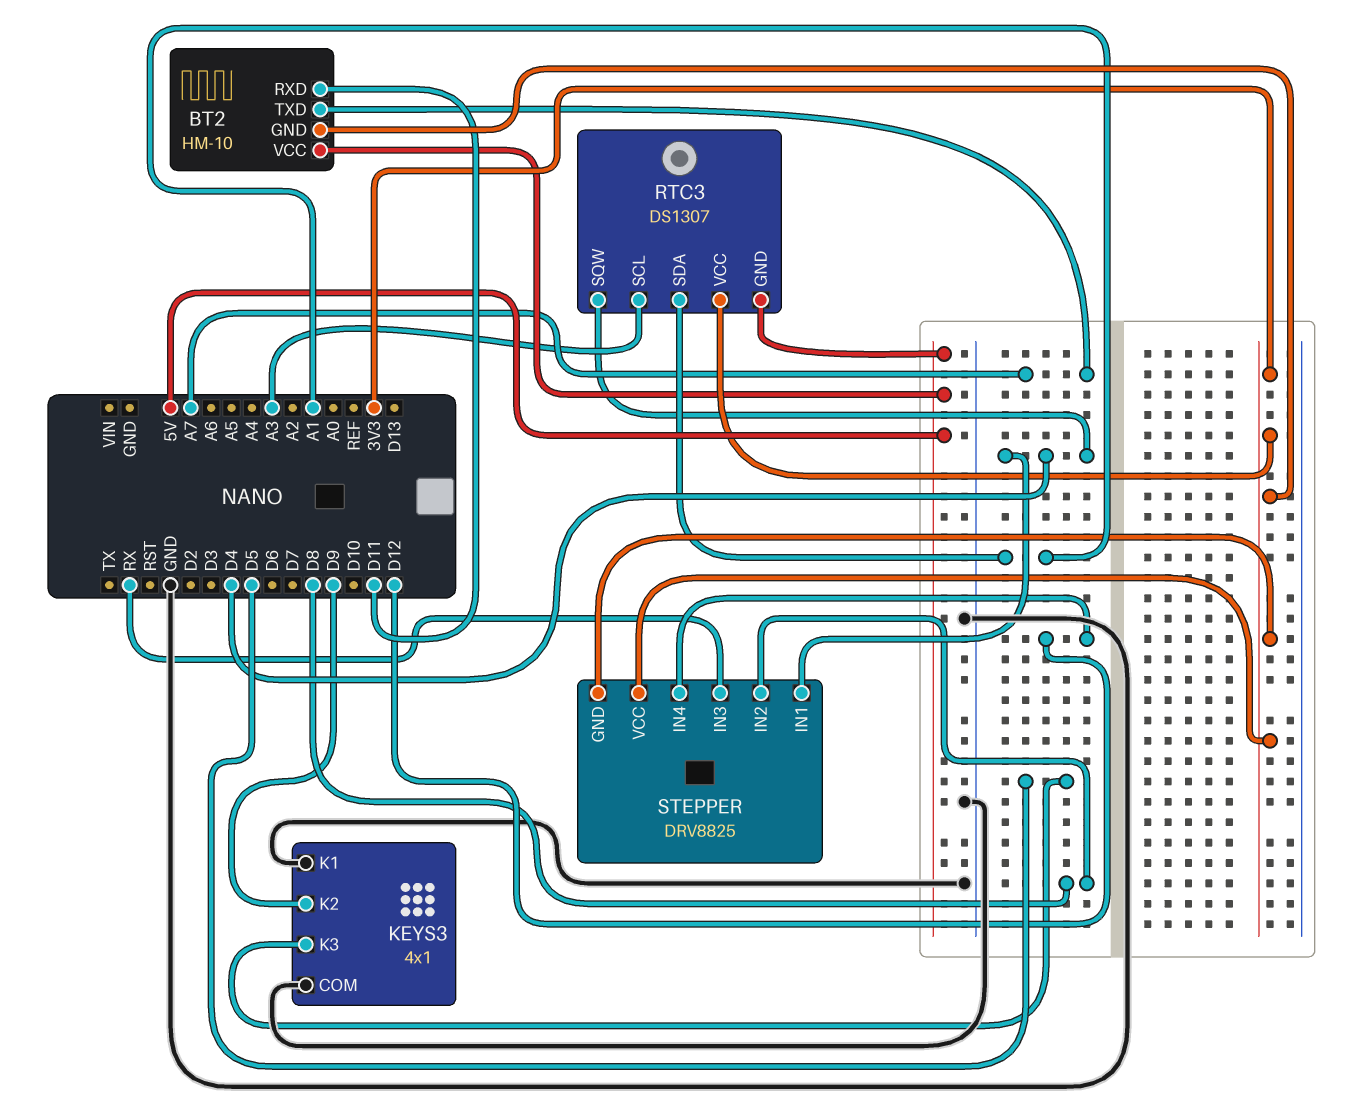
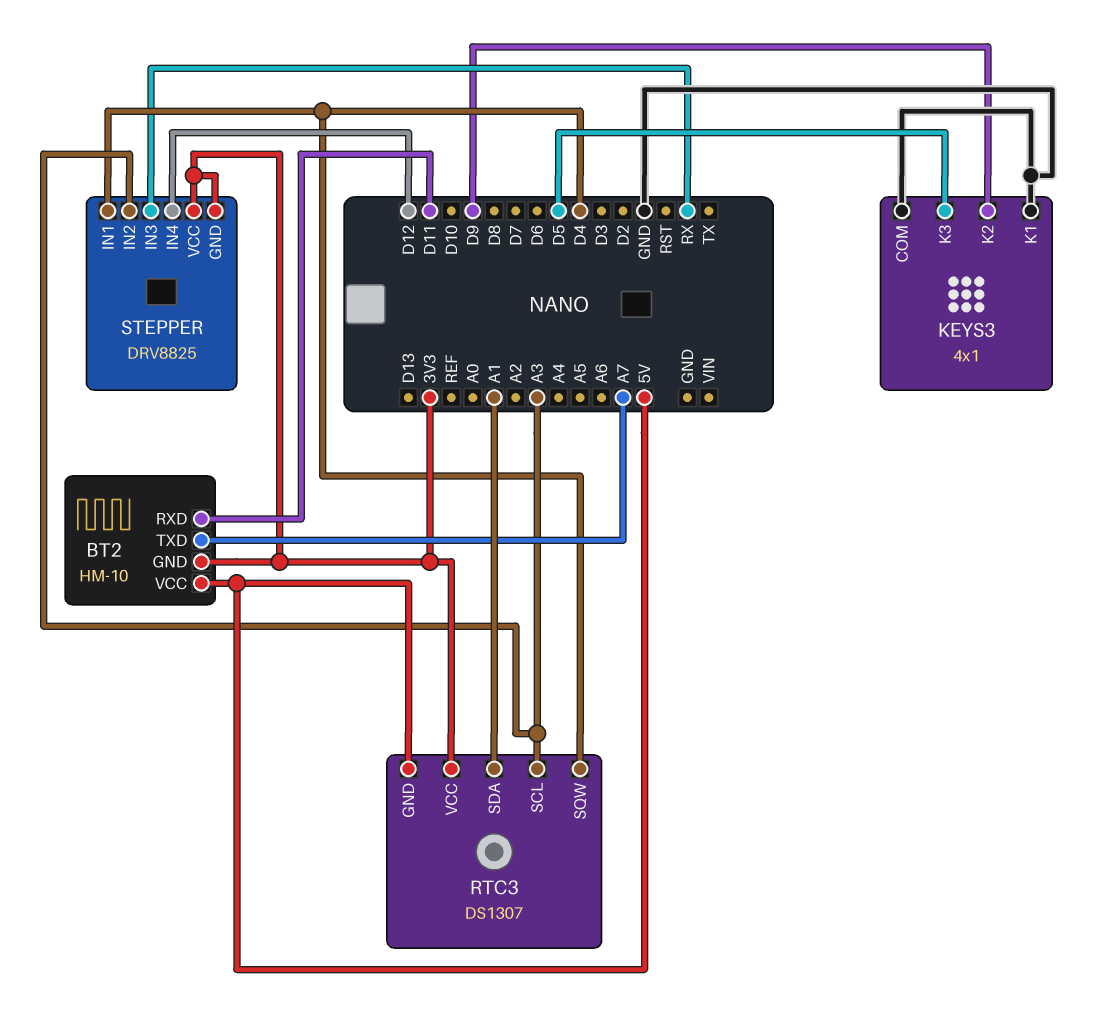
STEPPER pin IN2: D8 -> A3

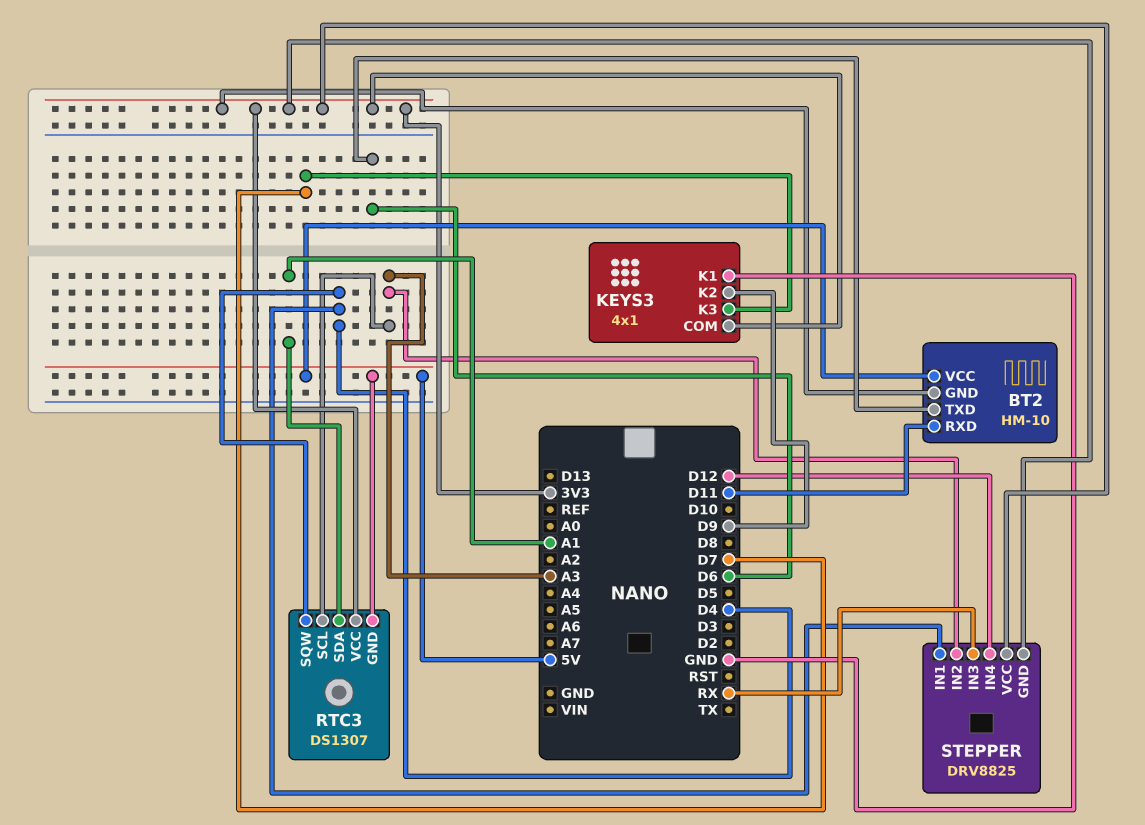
BT2 pin TXD: A7 -> D6
KEYS3 pin COM: GND -> 3V3
KEYS3 pin K3: D5 -> D7

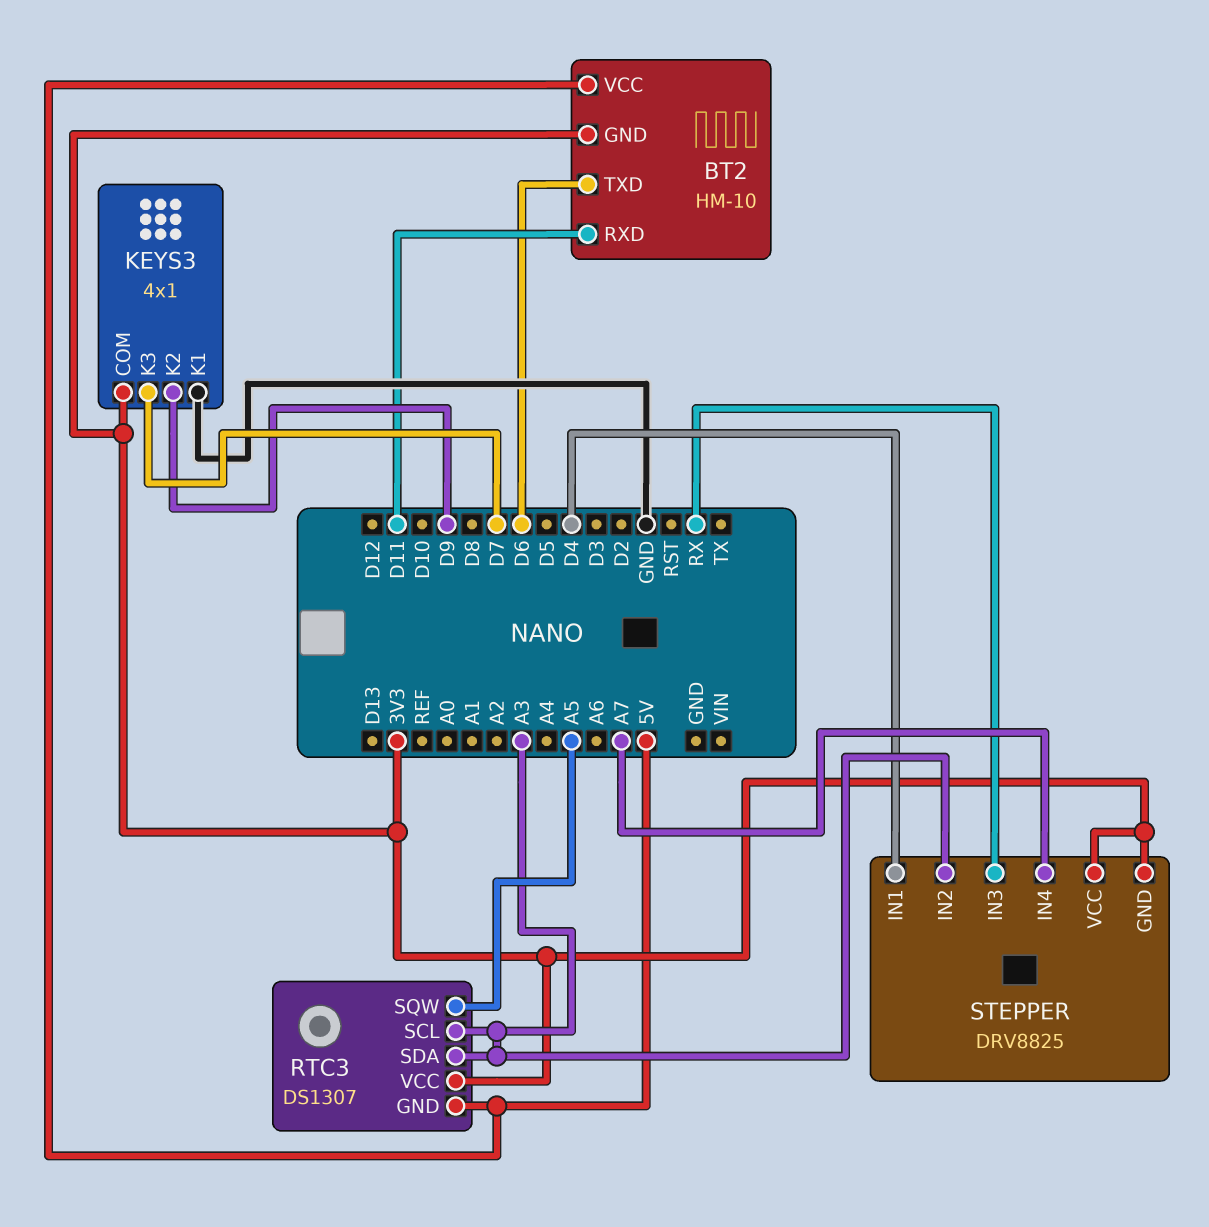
RTC3 pin SDA: A1 -> A3
RTC3 pin SQW: D4 -> A5
STEPPER pin IN4: D12 -> A7

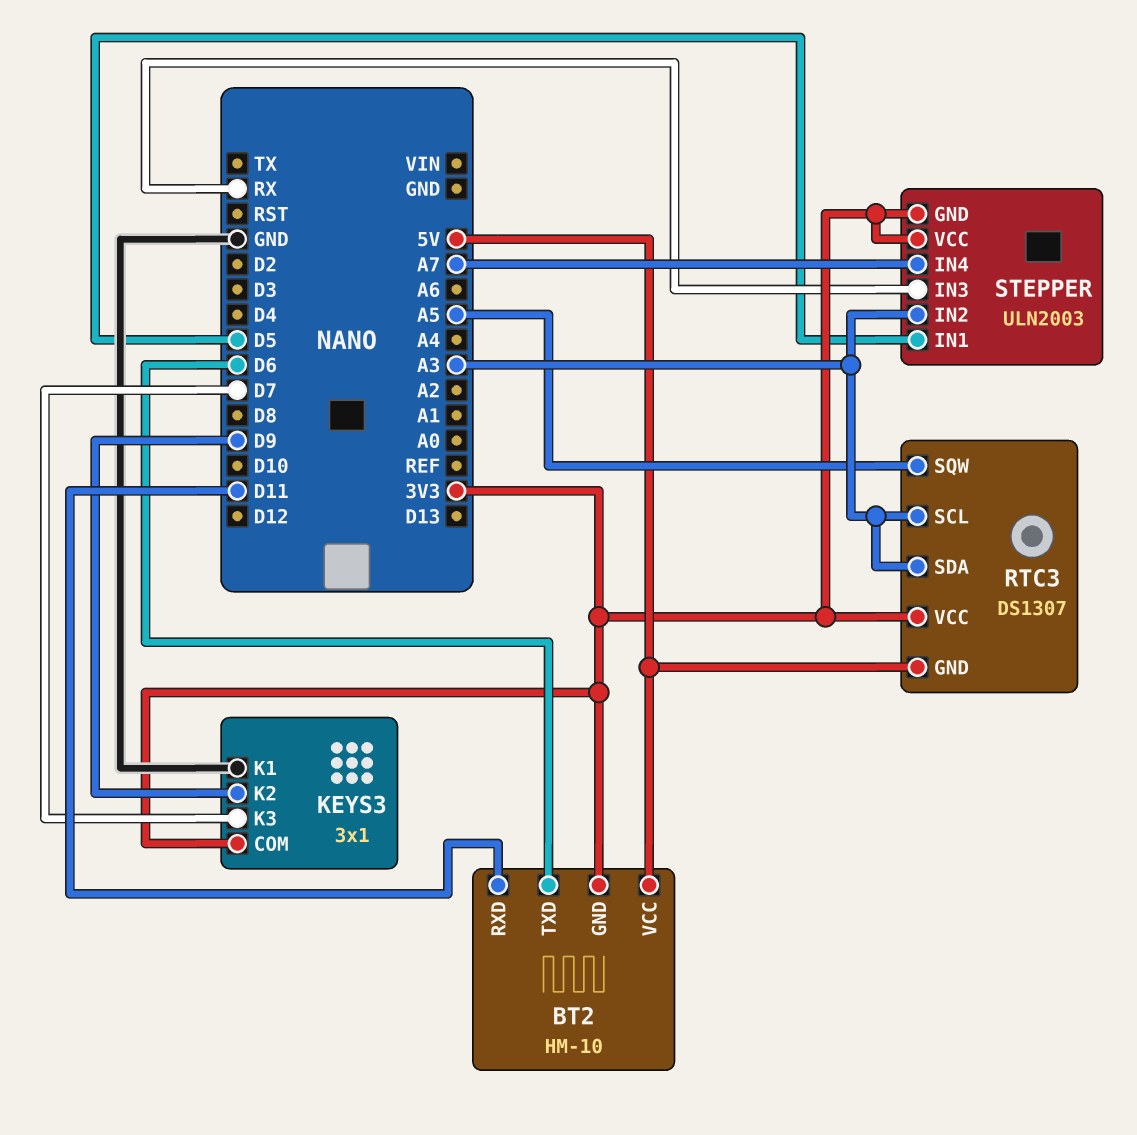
KEYS3: 4x1 -> 3x1
STEPPER: DRV8825 -> ULN2003
STEPPER pin IN1: D4 -> D5

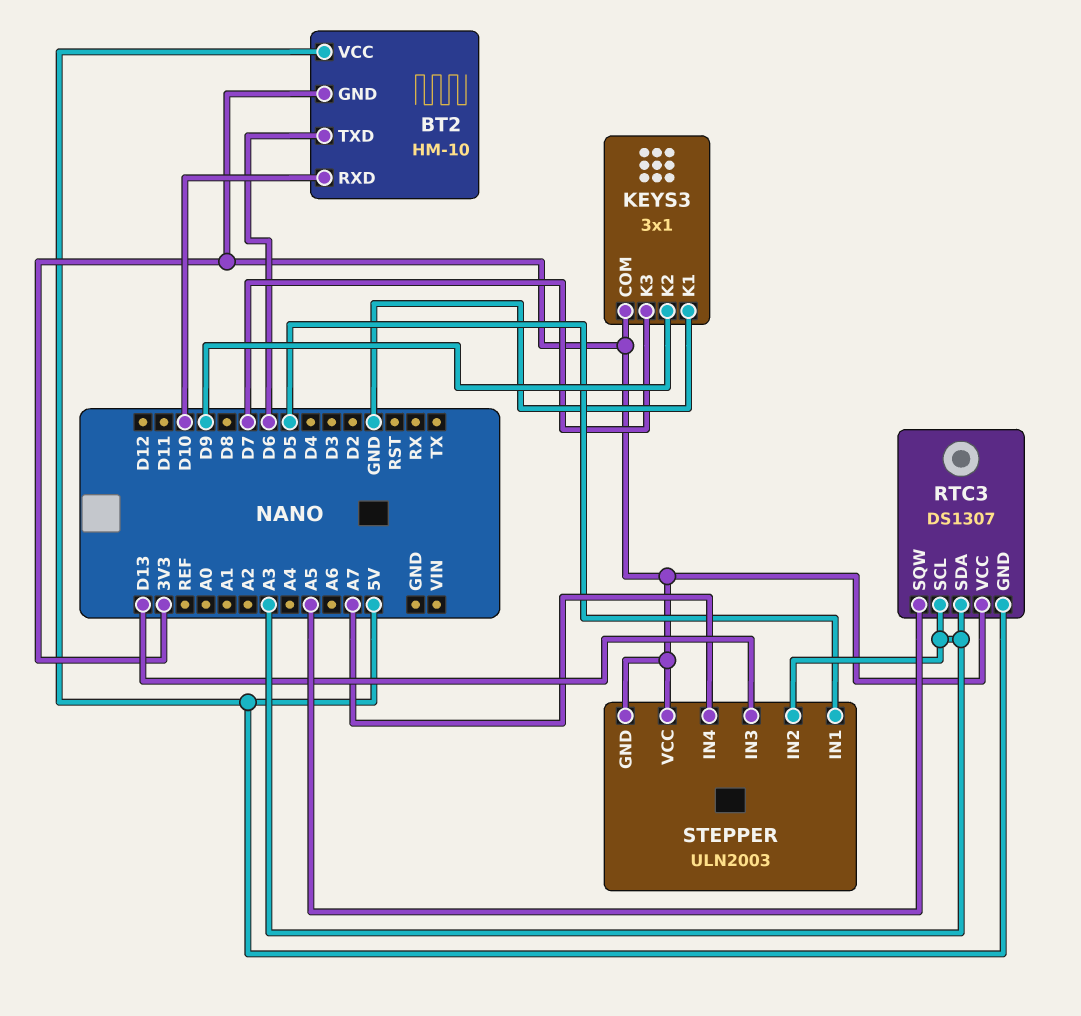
BT2 pin RXD: D11 -> D10
STEPPER pin IN3: RX -> D13

